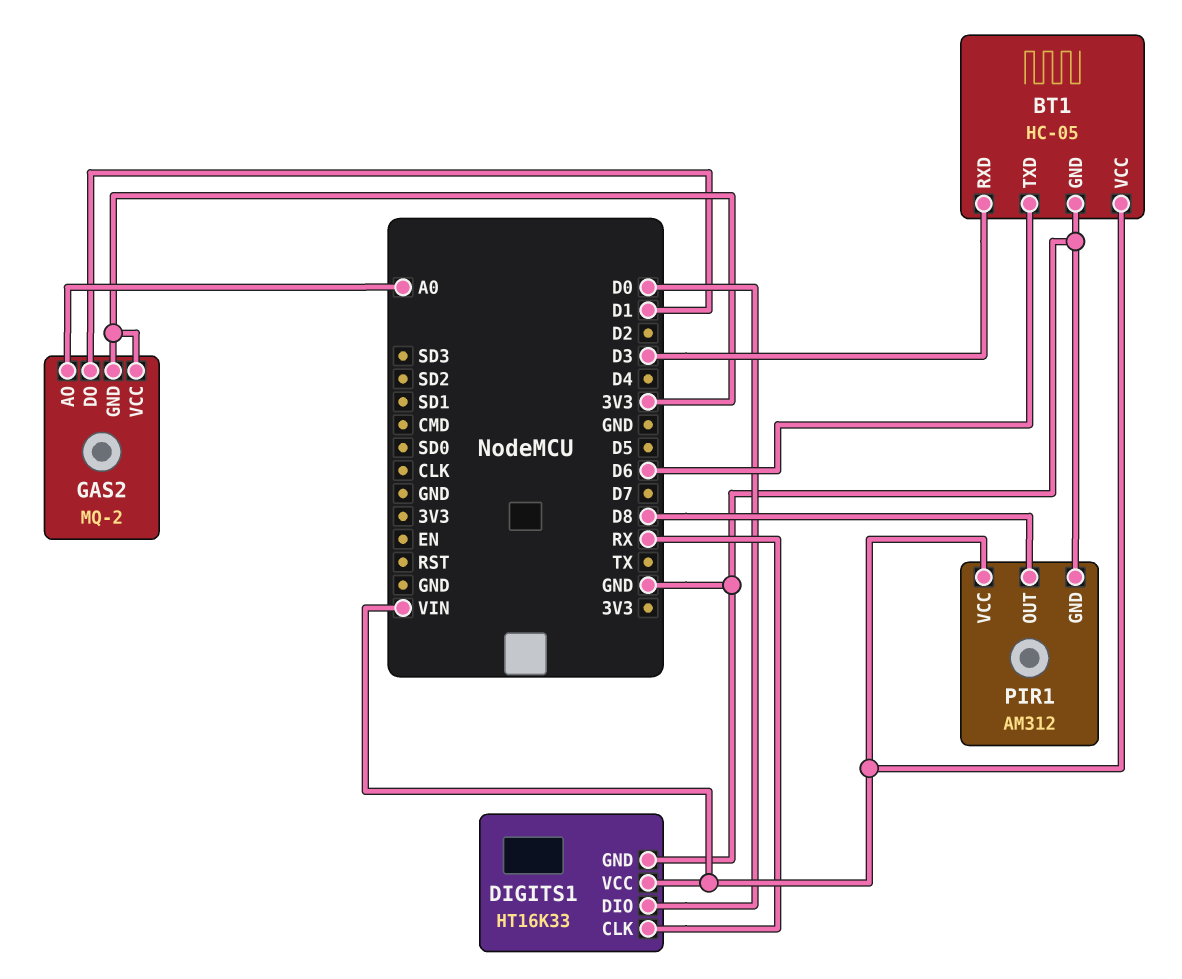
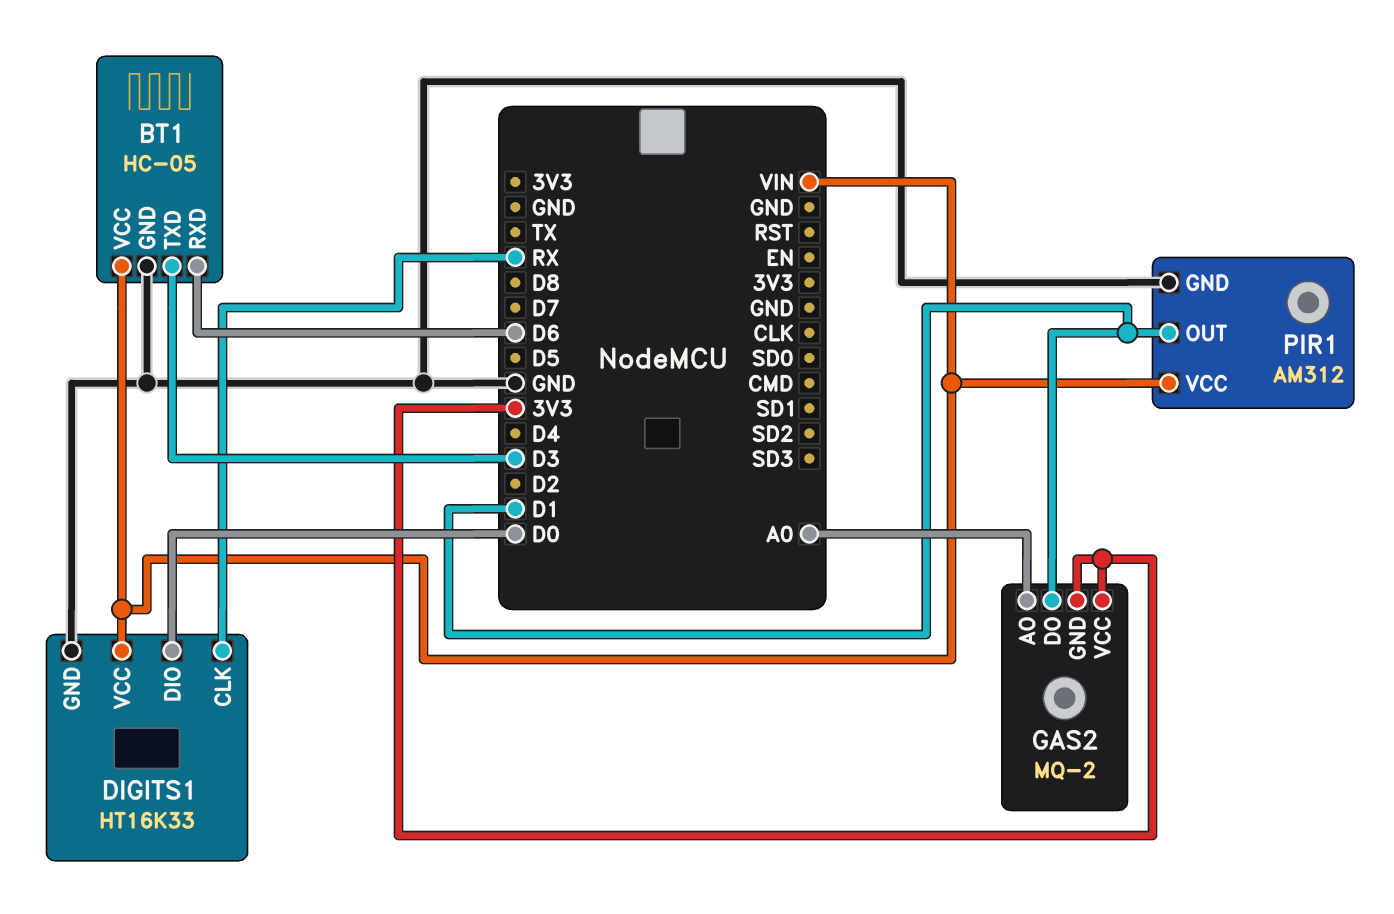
BT1 pin RXD: D3 -> D6
BT1 pin TXD: D6 -> D3
PIR1 pin OUT: D8 -> D1

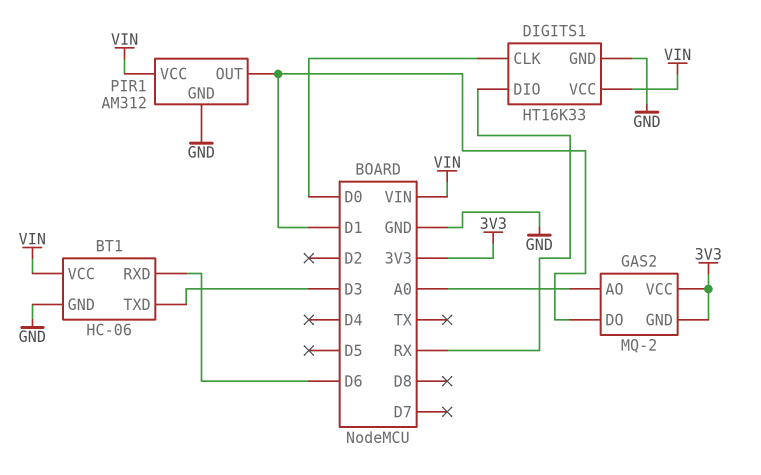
BT1: HC-05 -> HC-06
DIGITS1 pin CLK: RX -> D0
DIGITS1 pin DIO: D0 -> RX

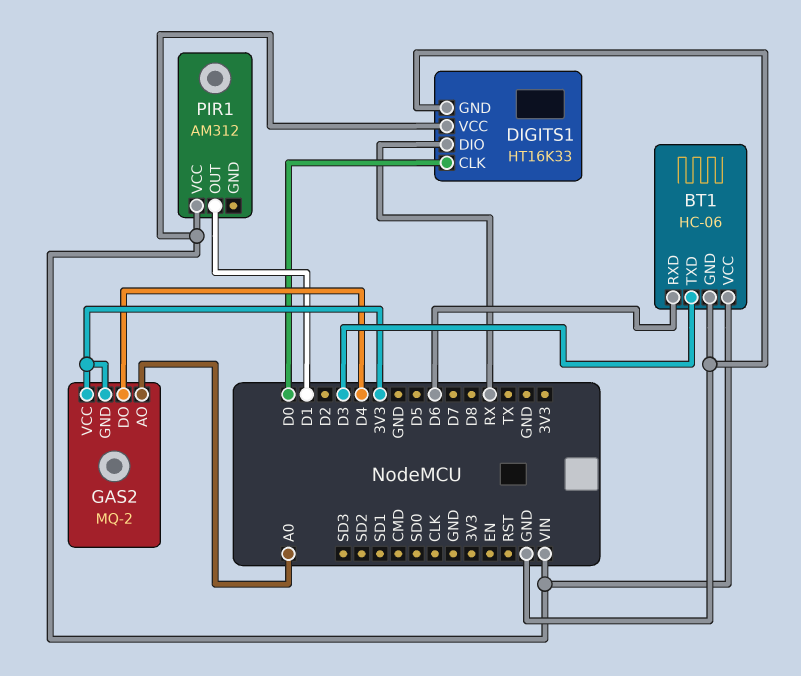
GAS2 pin DO: D1 -> D4
PIR1 pin GND: GND -> none

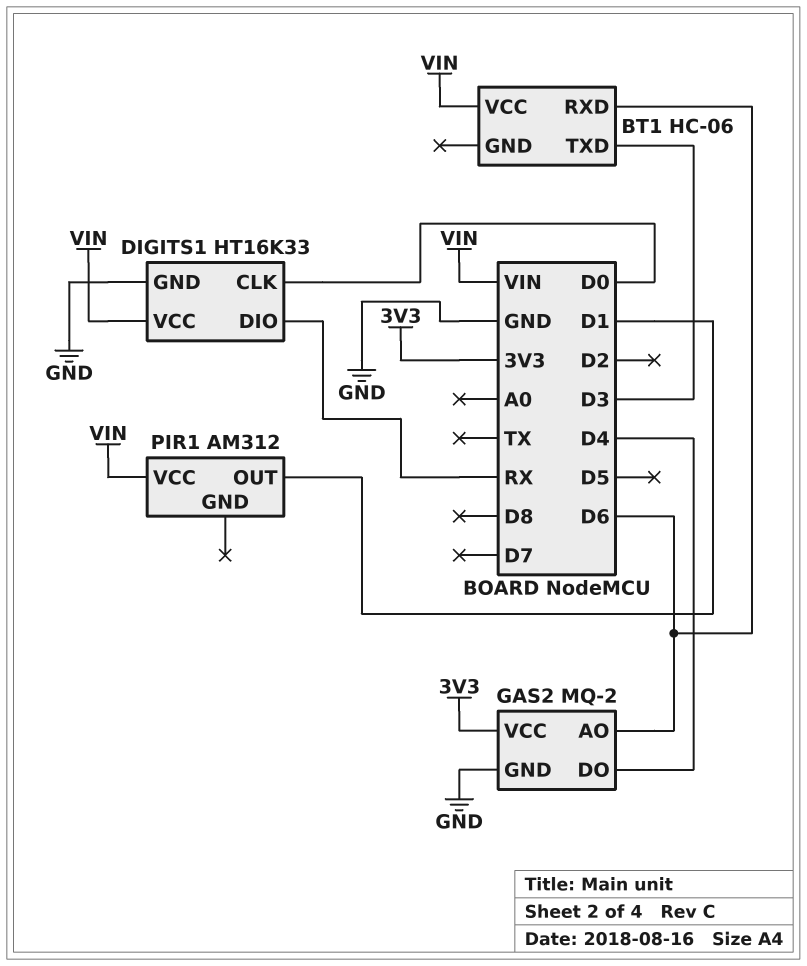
BT1 pin GND: GND -> none
GAS2 pin AO: A0 -> D6
GAS2 pin GND: 3V3 -> GND

